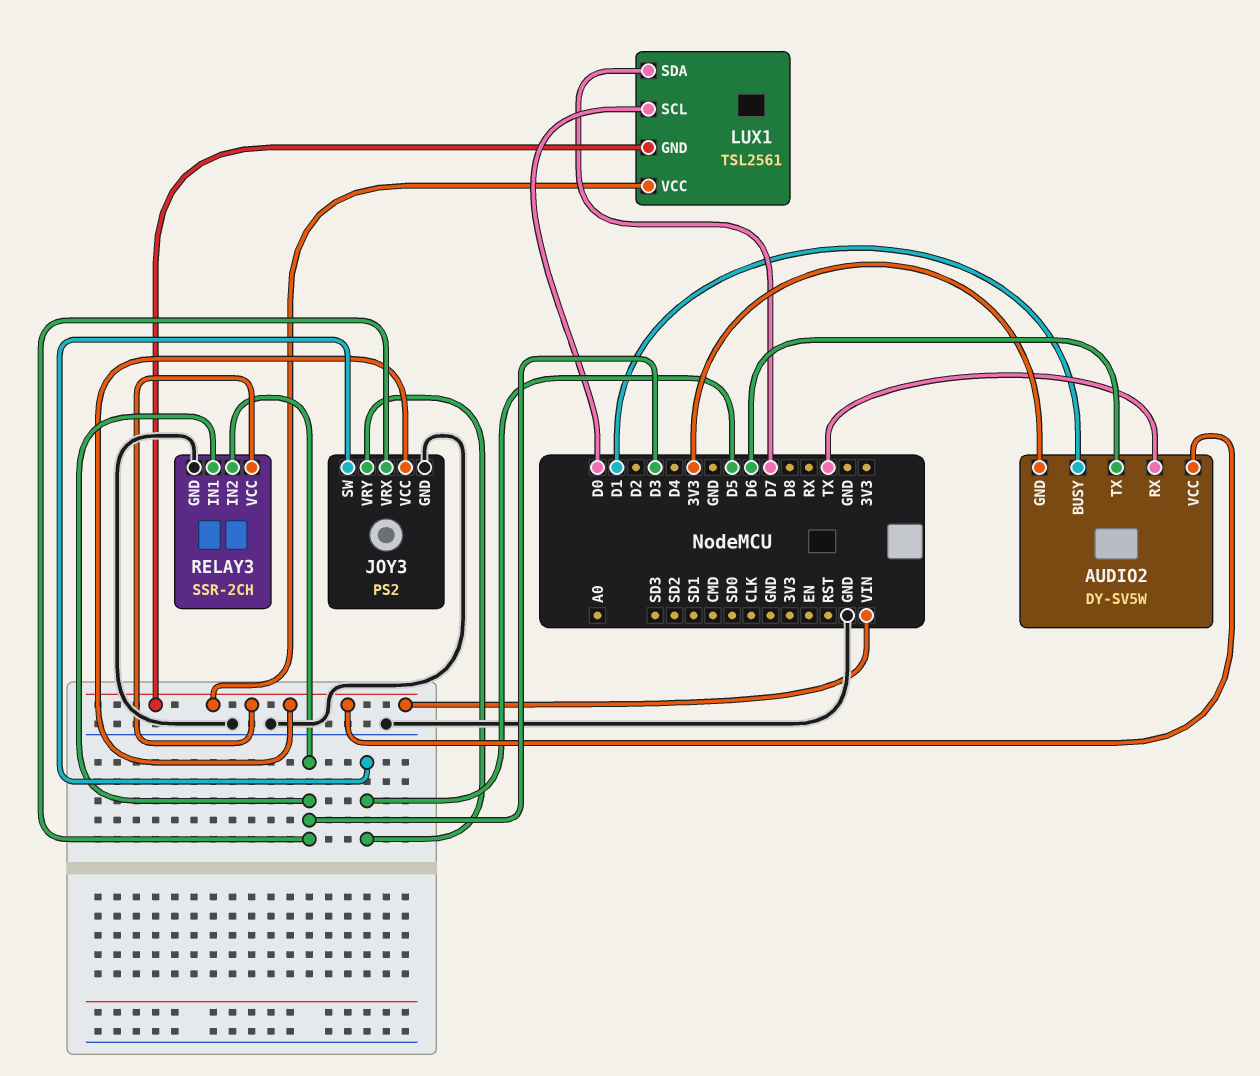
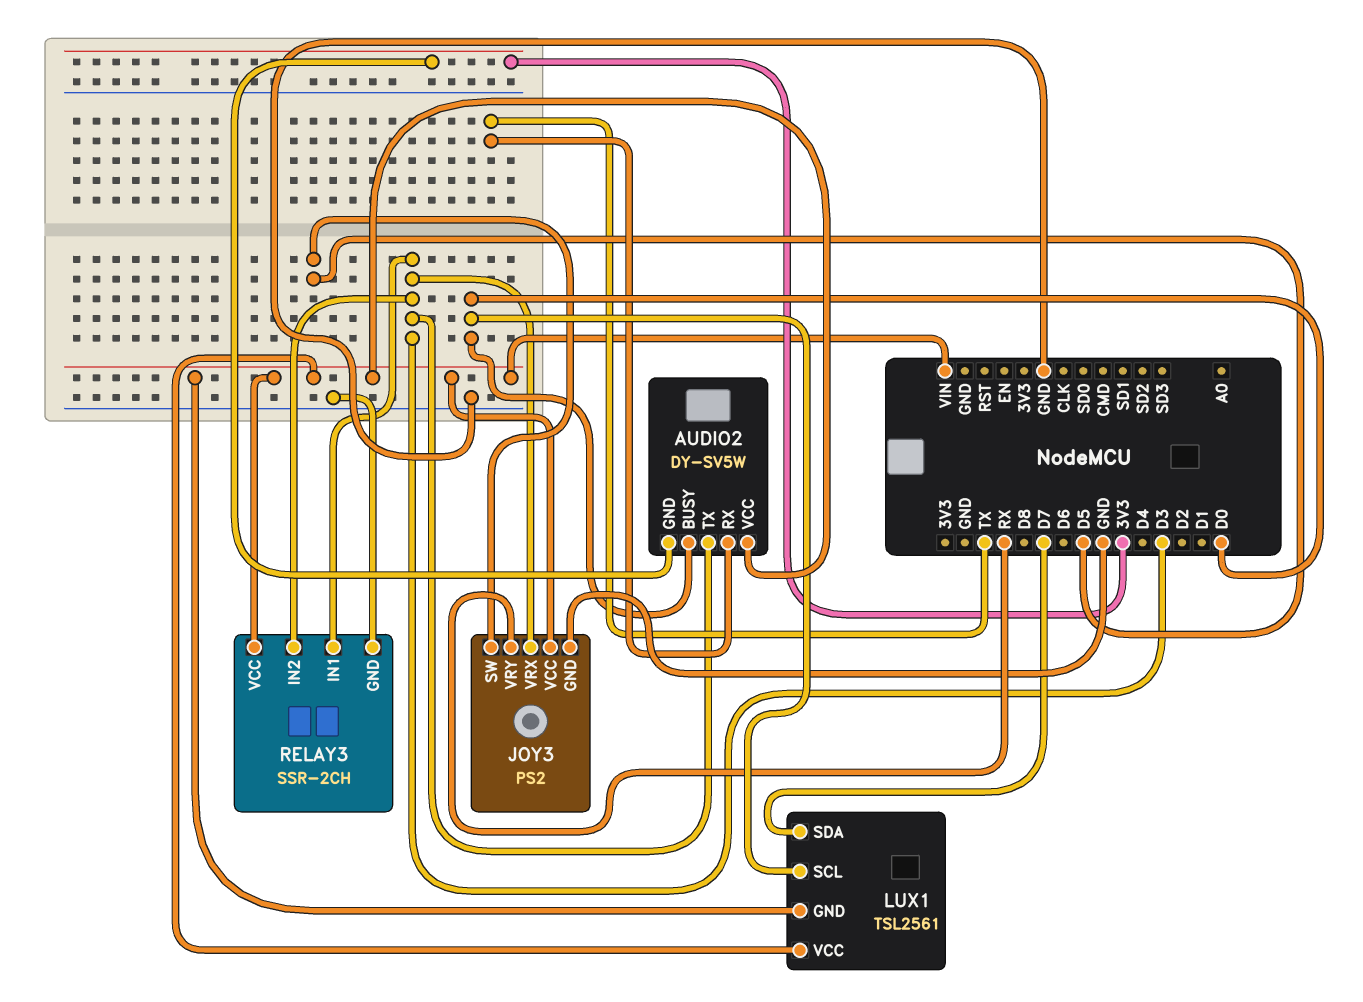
AUDIO2 pin BUSY: D1 -> D0
AUDIO2 pin TX: D6 -> D3
JOY3 pin VRY: D5 -> RX

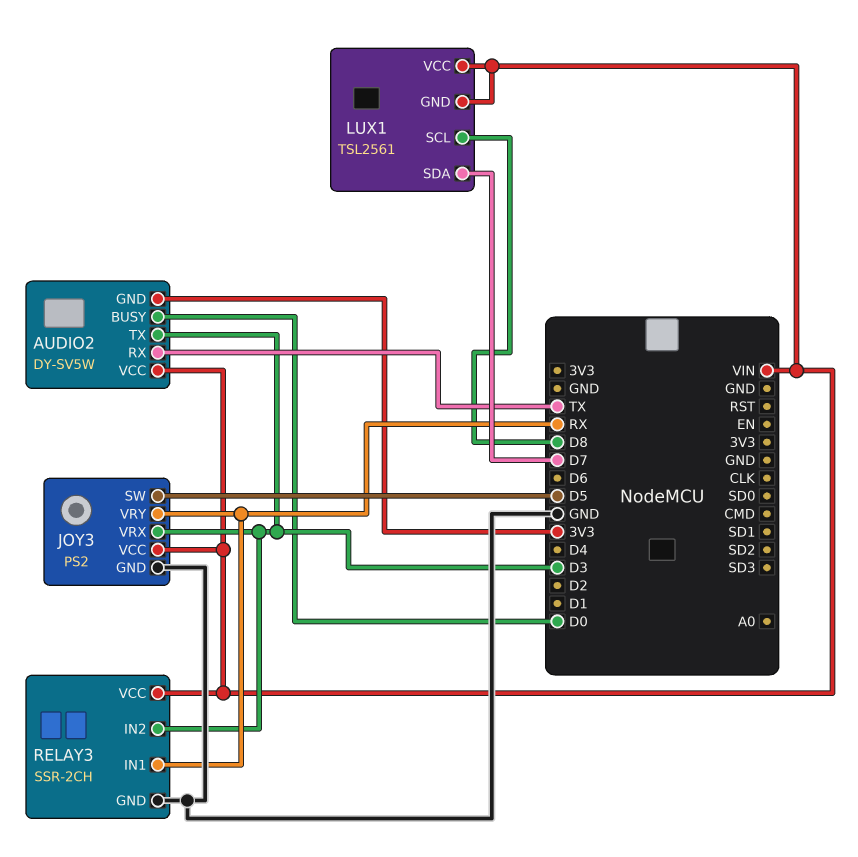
LUX1 pin SCL: D0 -> D8
RELAY3 pin IN1: D3 -> RX

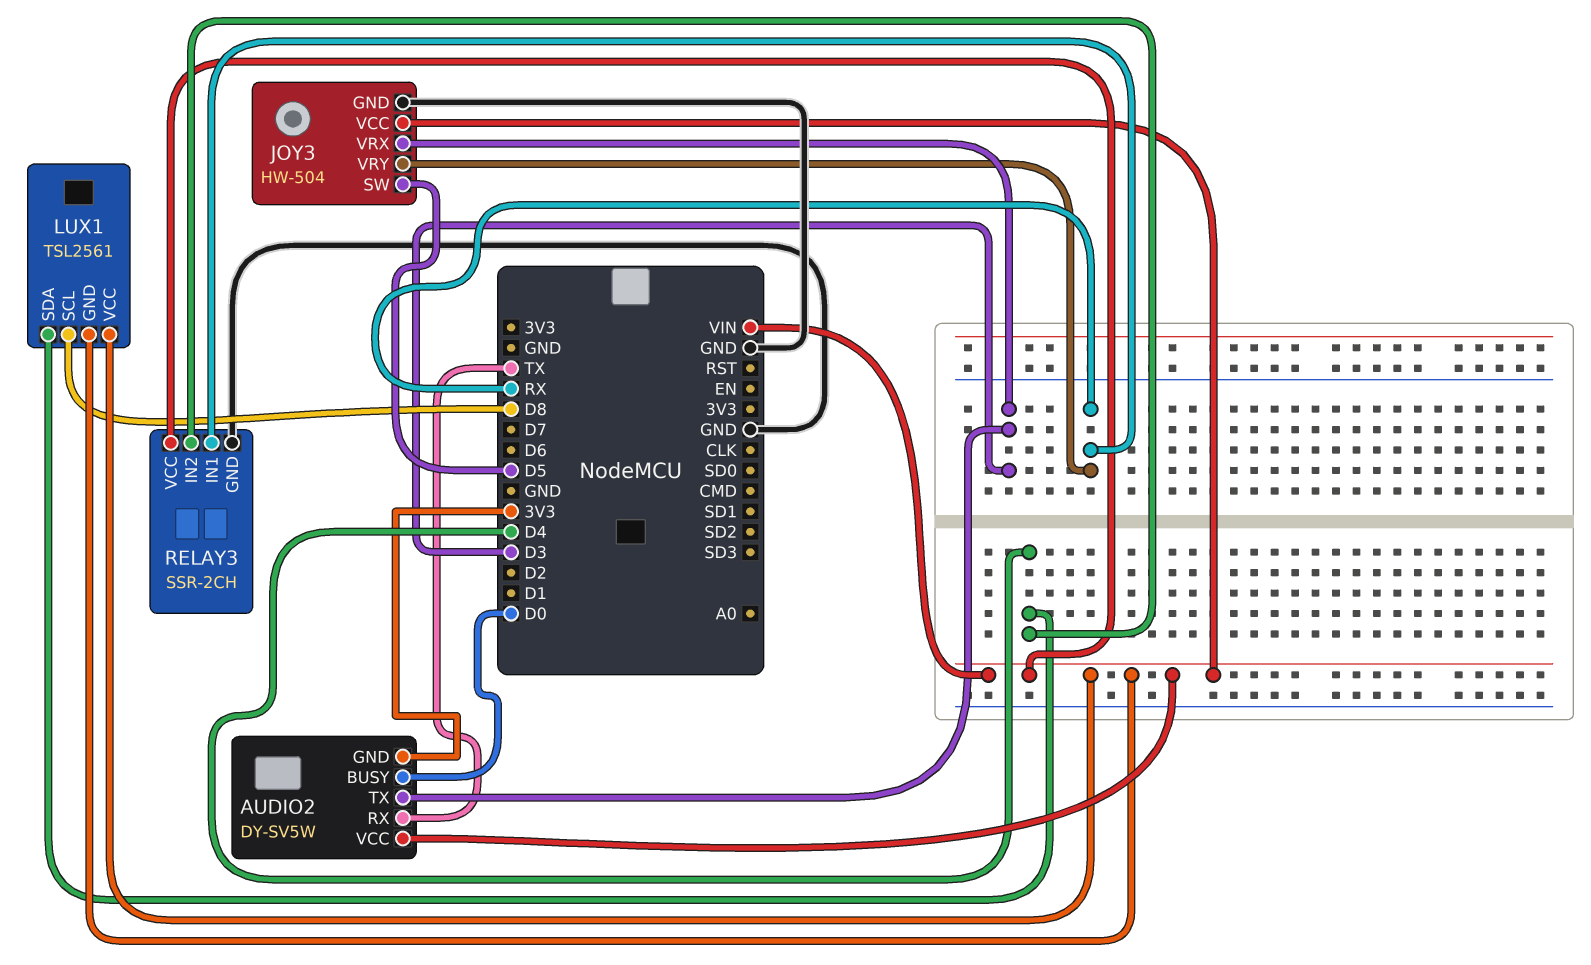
JOY3: PS2 -> HW-504
LUX1 pin SDA: D7 -> D4
RELAY3 pin IN2: D3 -> D4

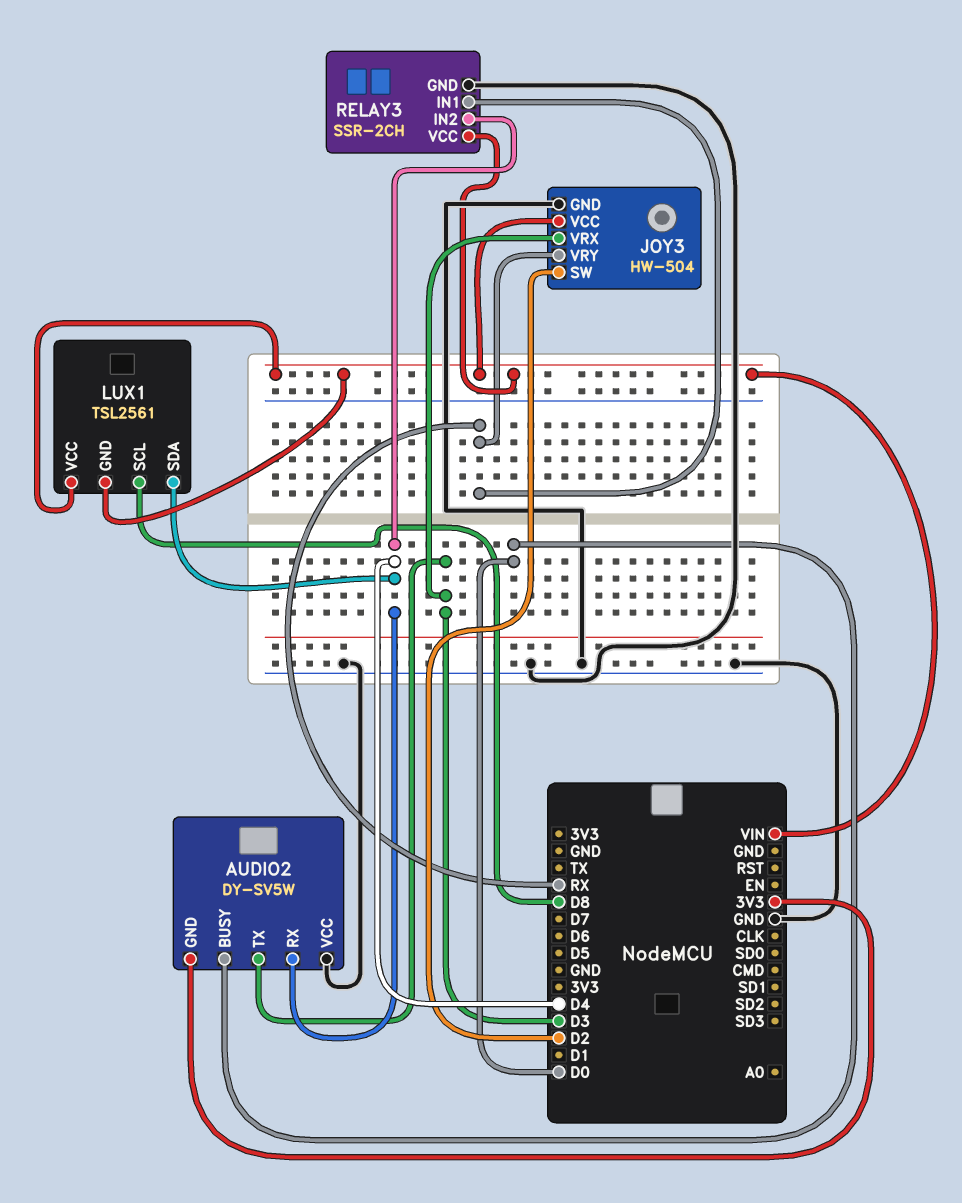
AUDIO2 pin RX: TX -> D4
AUDIO2 pin VCC: VIN -> GND
JOY3 pin SW: D5 -> D2

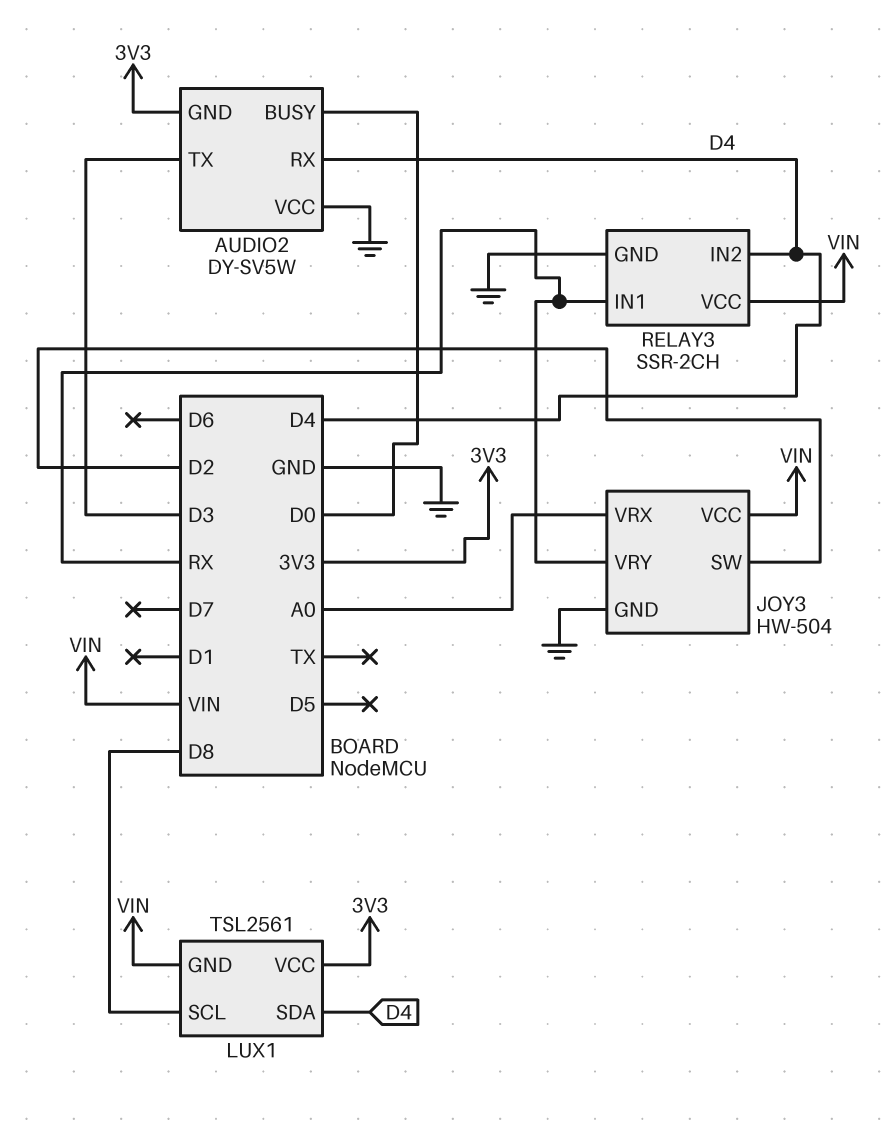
JOY3 pin VRX: D3 -> A0
LUX1 pin VCC: VIN -> 3V3

